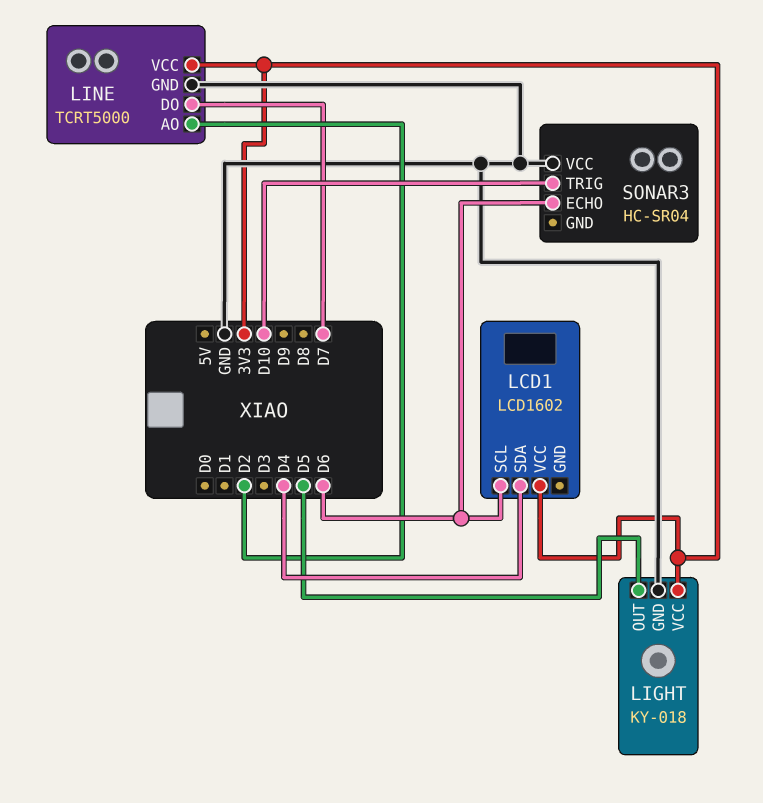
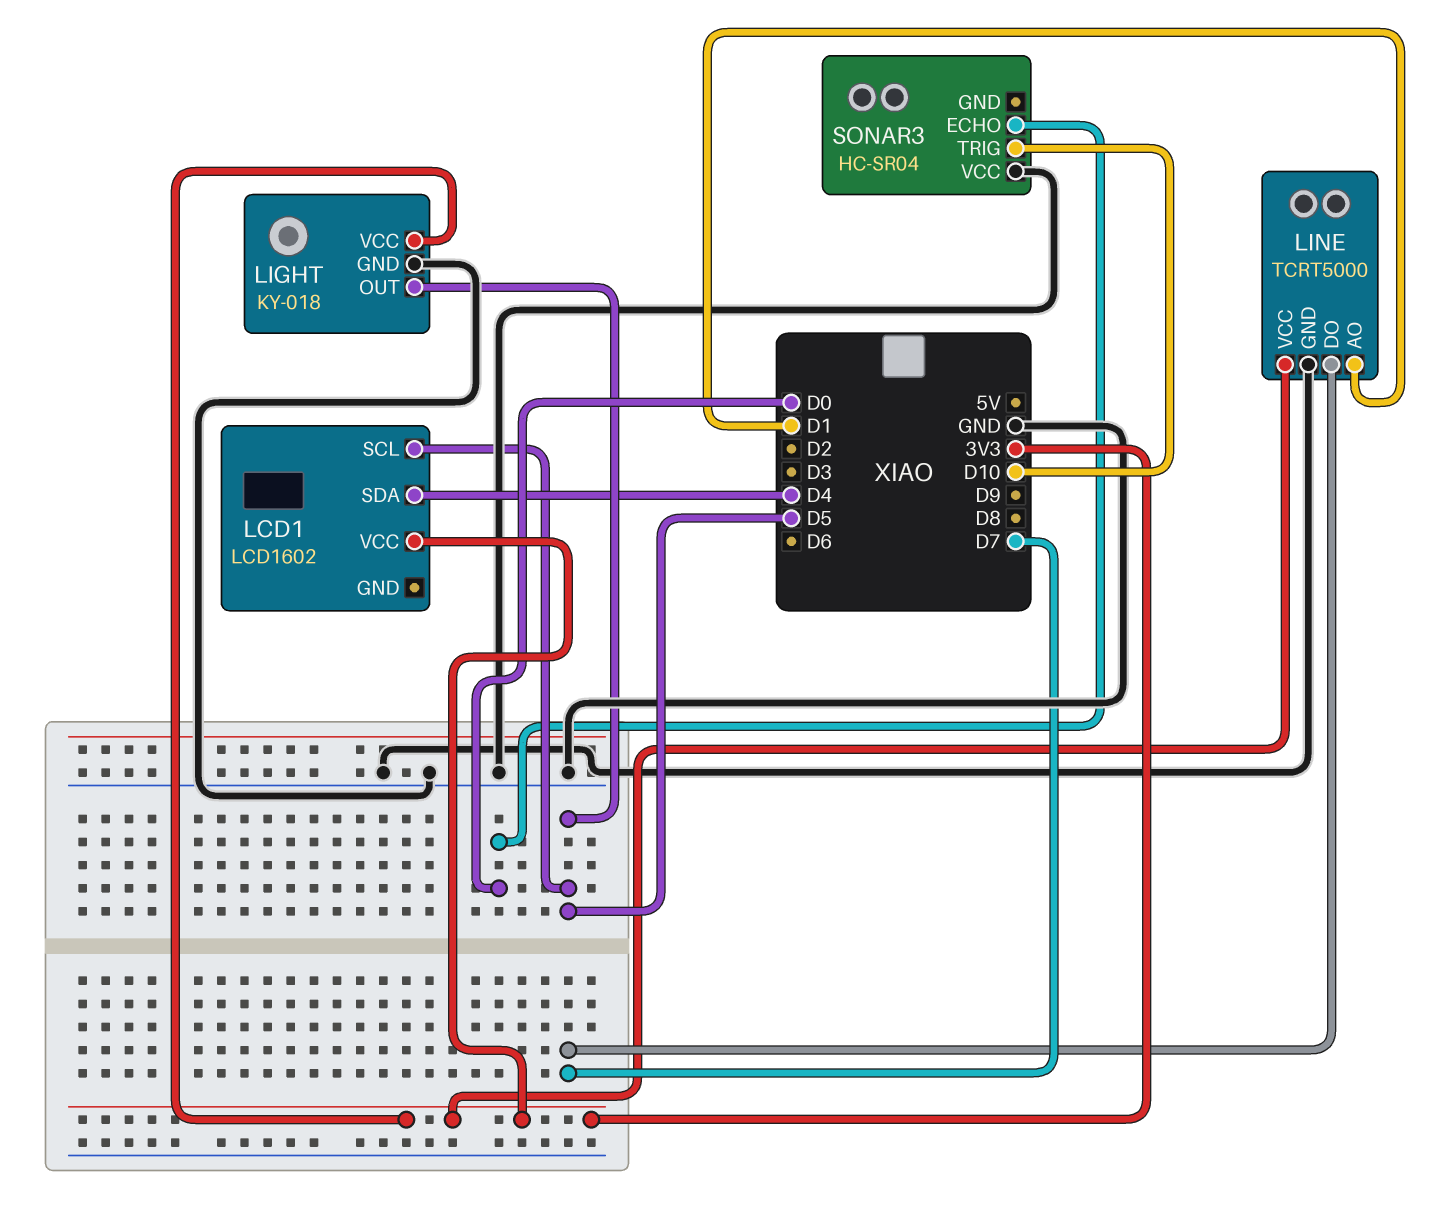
LCD1 pin SCL: D6 -> D5
LINE pin AO: D2 -> D1
SONAR3 pin ECHO: D6 -> D0

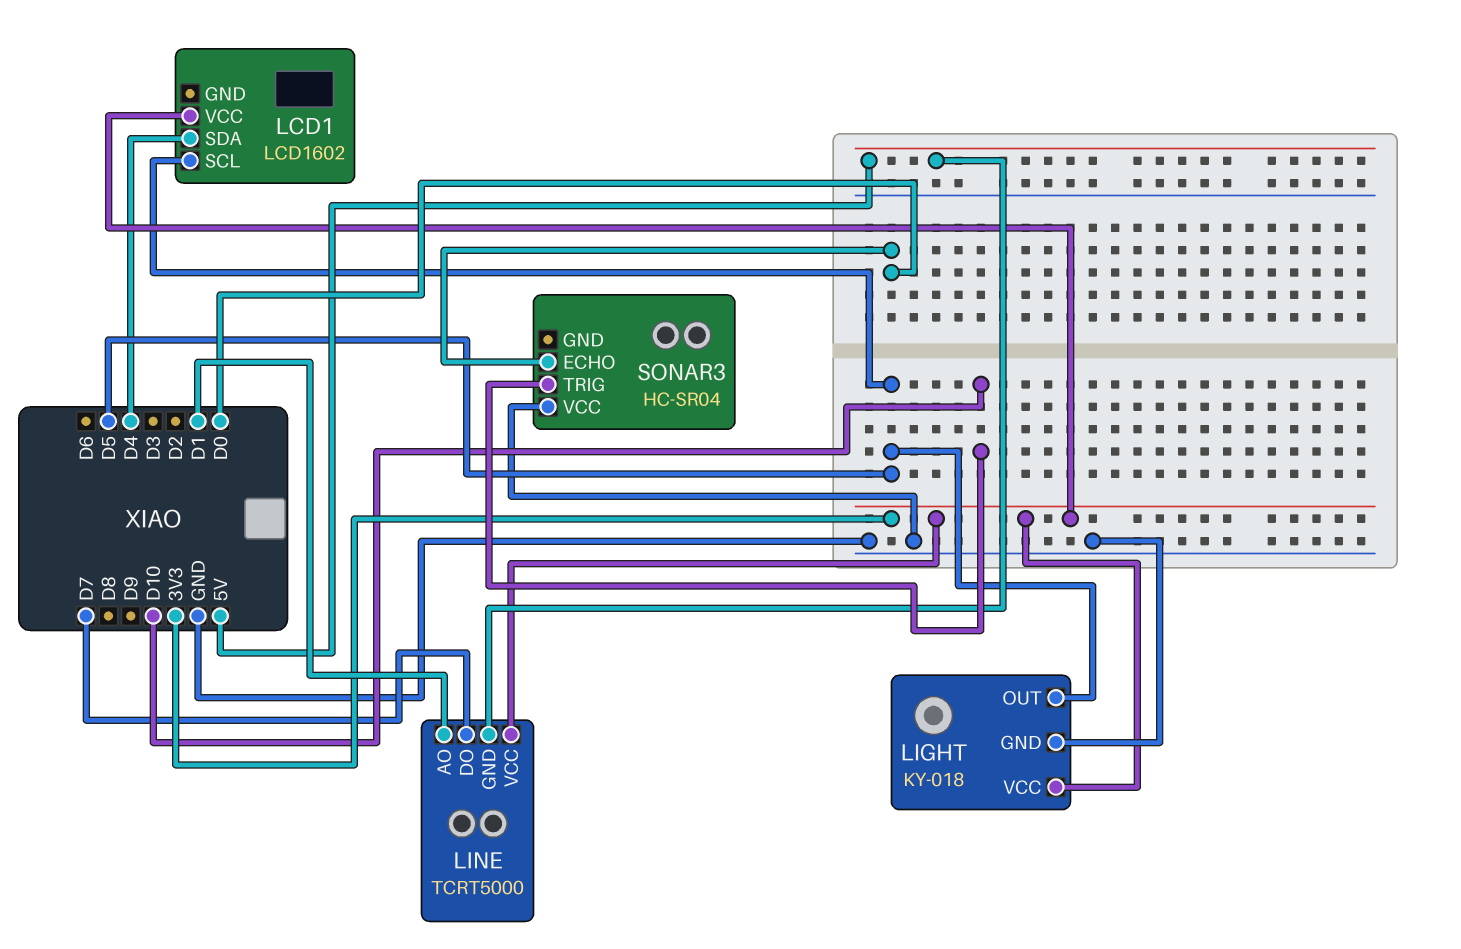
LINE pin GND: GND -> 5V

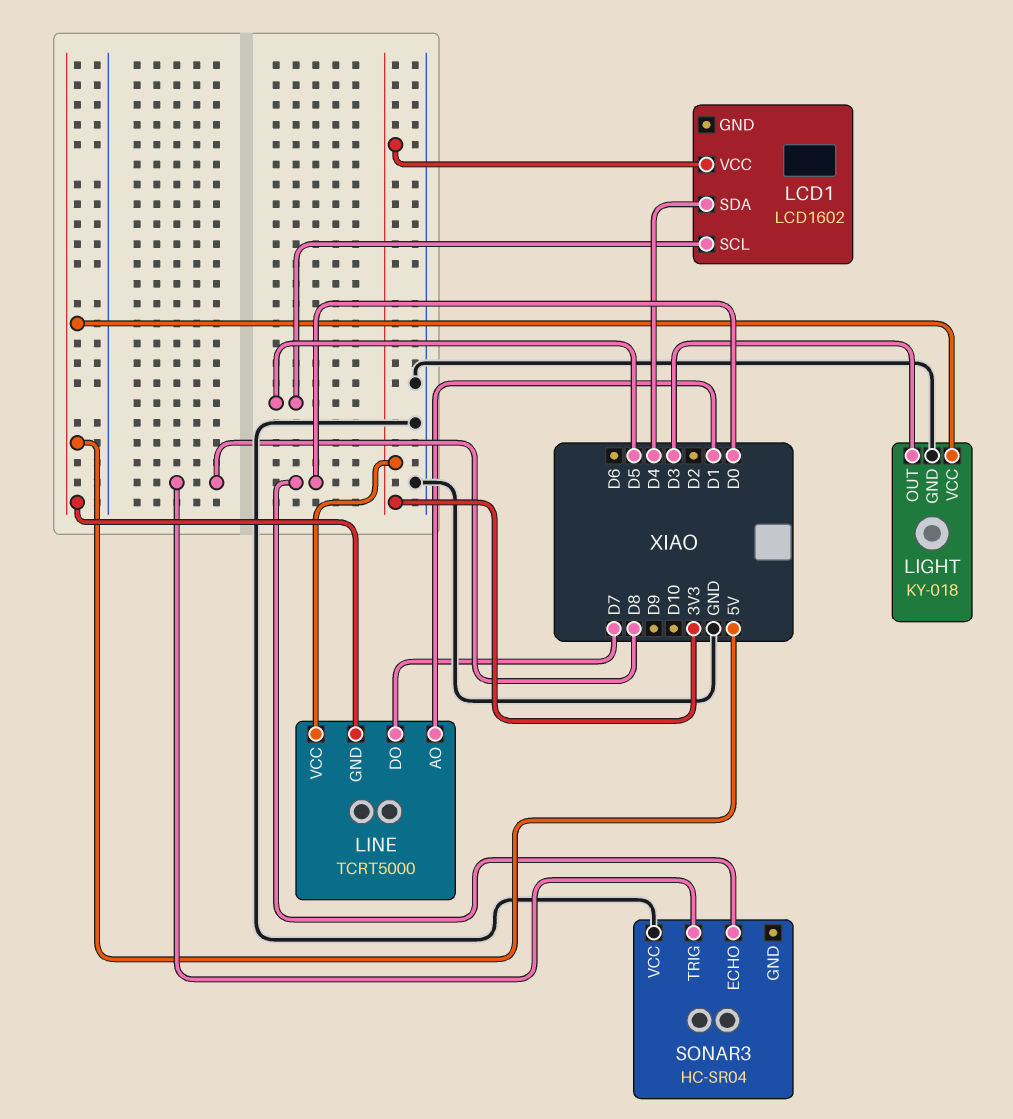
LIGHT pin OUT: D5 -> D3
LIGHT pin VCC: 3V3 -> 5V
SONAR3 pin TRIG: D10 -> D8

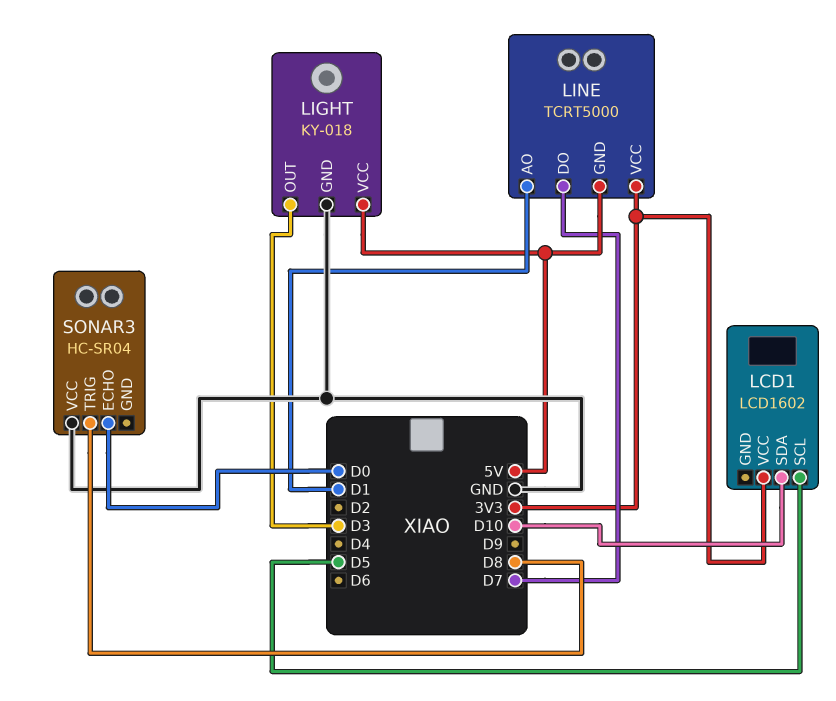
LCD1 pin SDA: D4 -> D10

